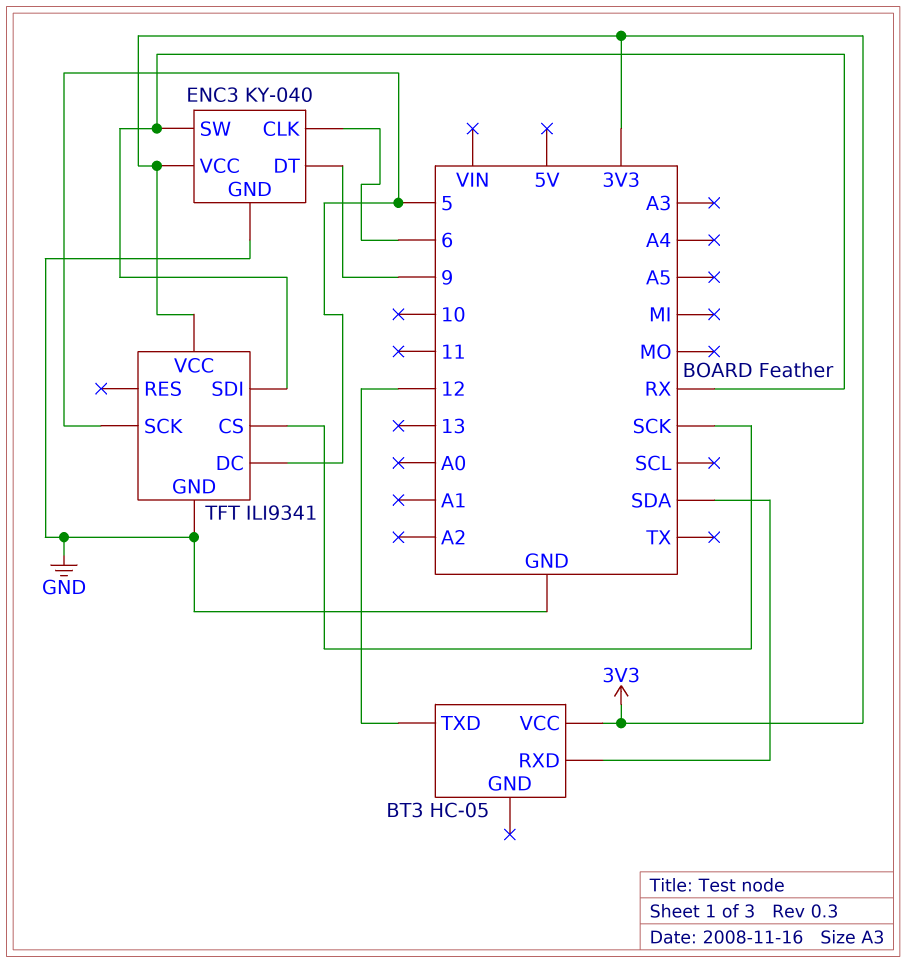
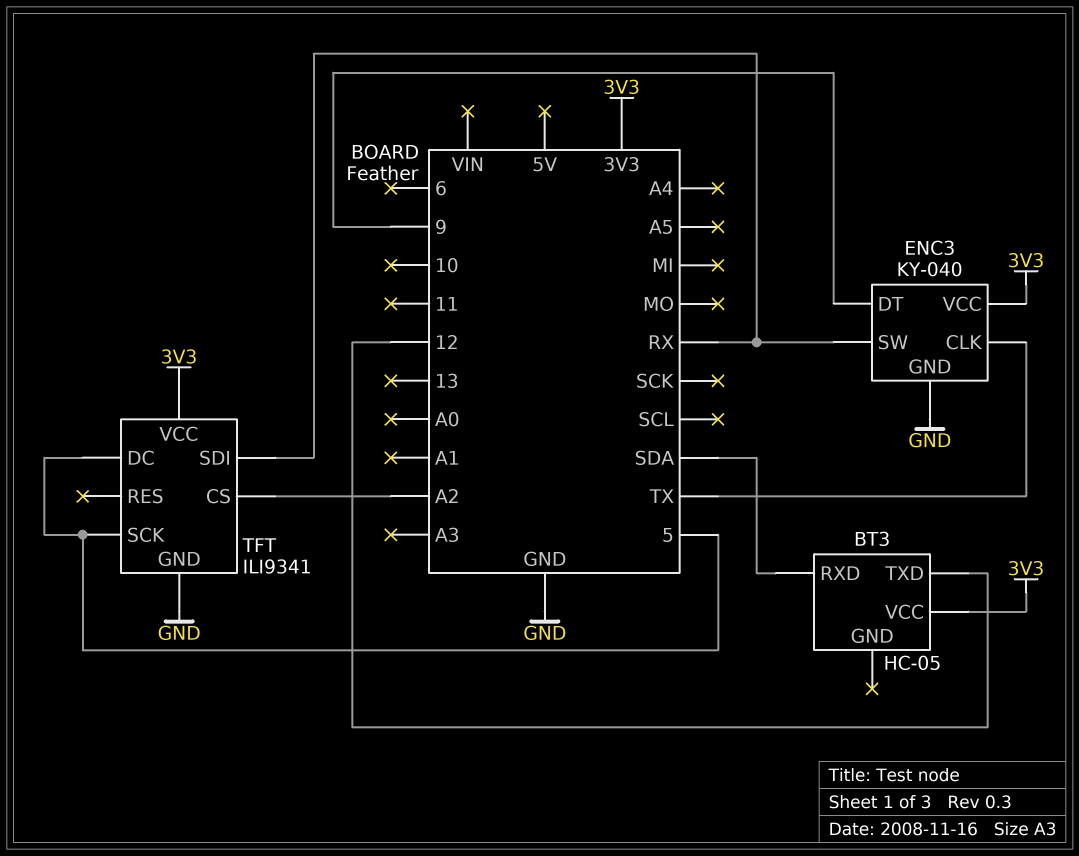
ENC3 pin CLK: 6 -> TX
TFT pin CS: SCK -> A2

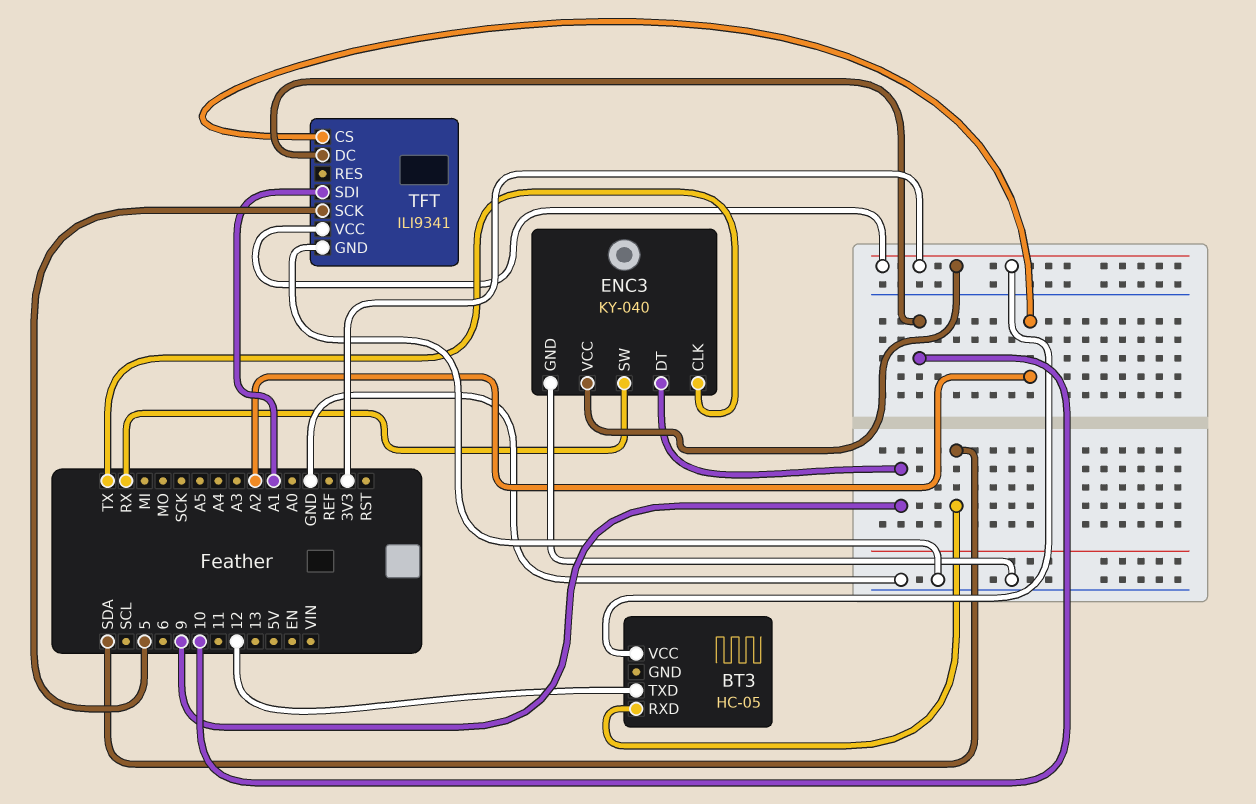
TFT pin DC: 5 -> 10
TFT pin SDI: RX -> A1

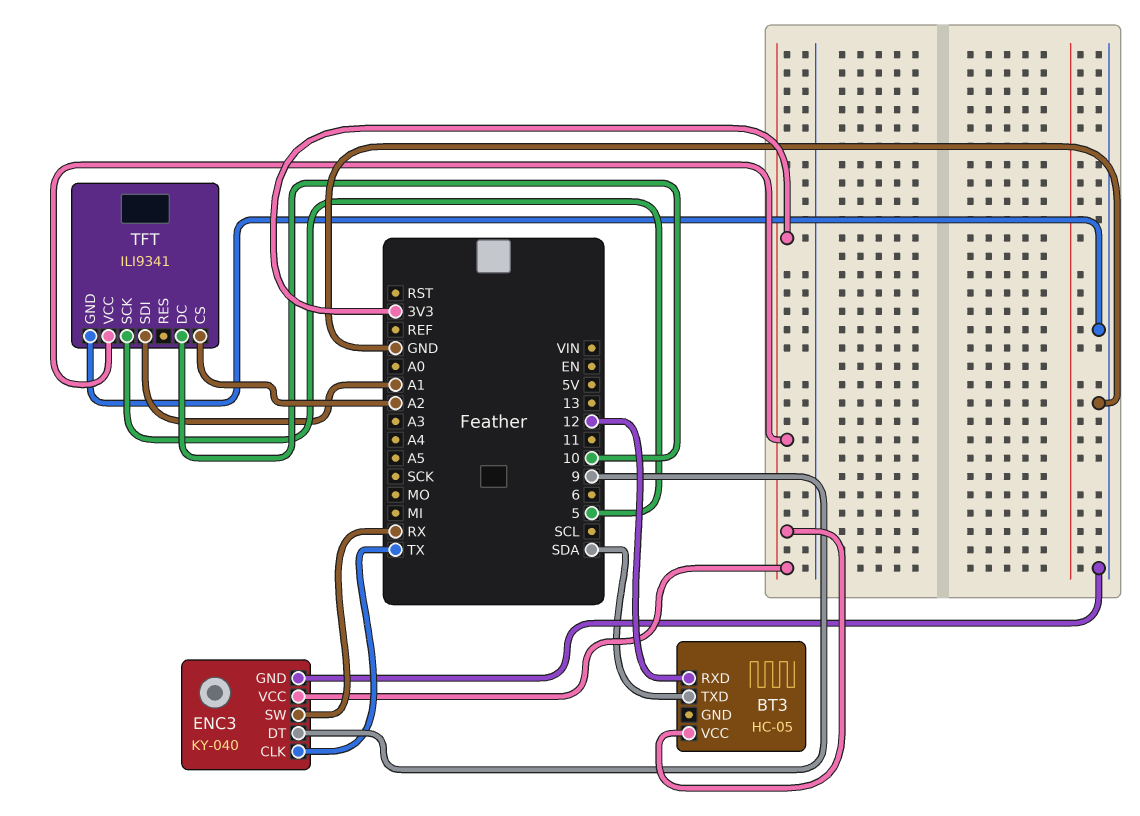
BT3 pin RXD: SDA -> 12
BT3 pin TXD: 12 -> SDA

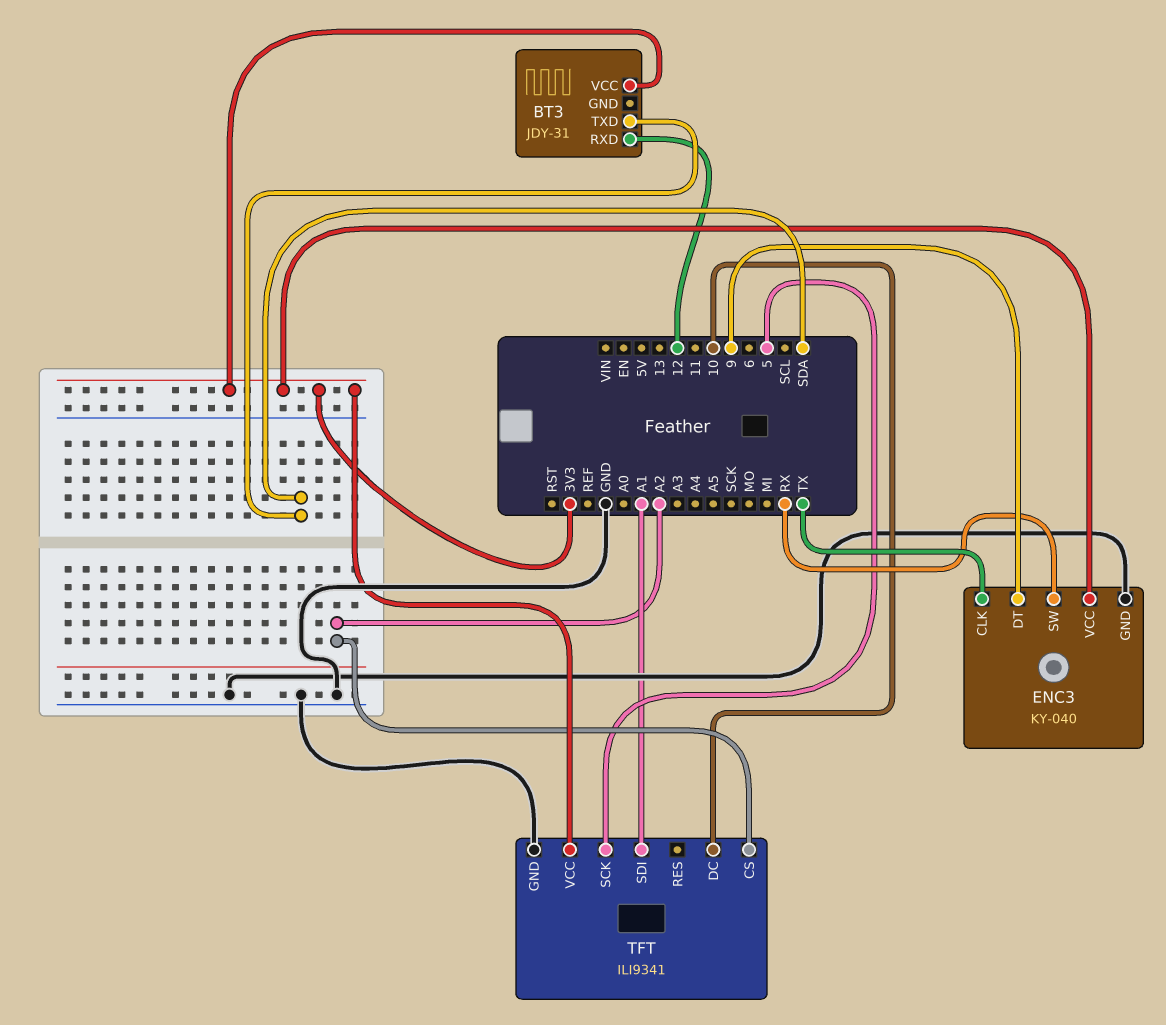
BT3: HC-05 -> JDY-31

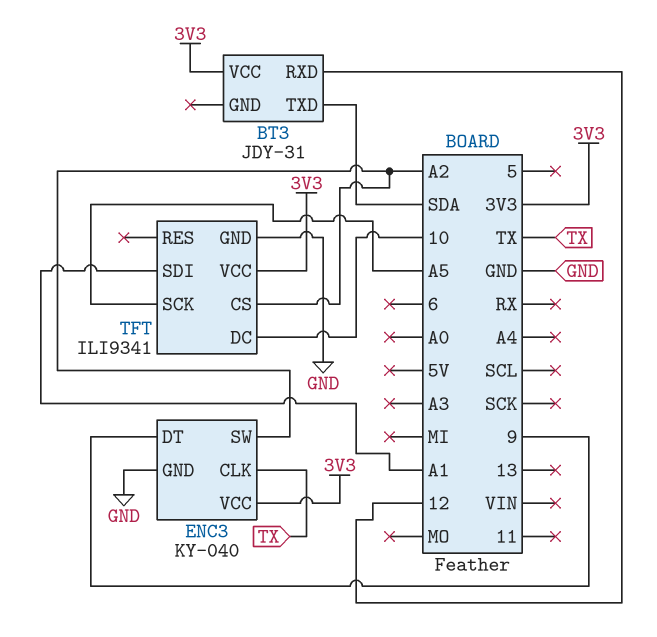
ENC3 pin SW: RX -> A2
TFT pin SCK: 5 -> A5

